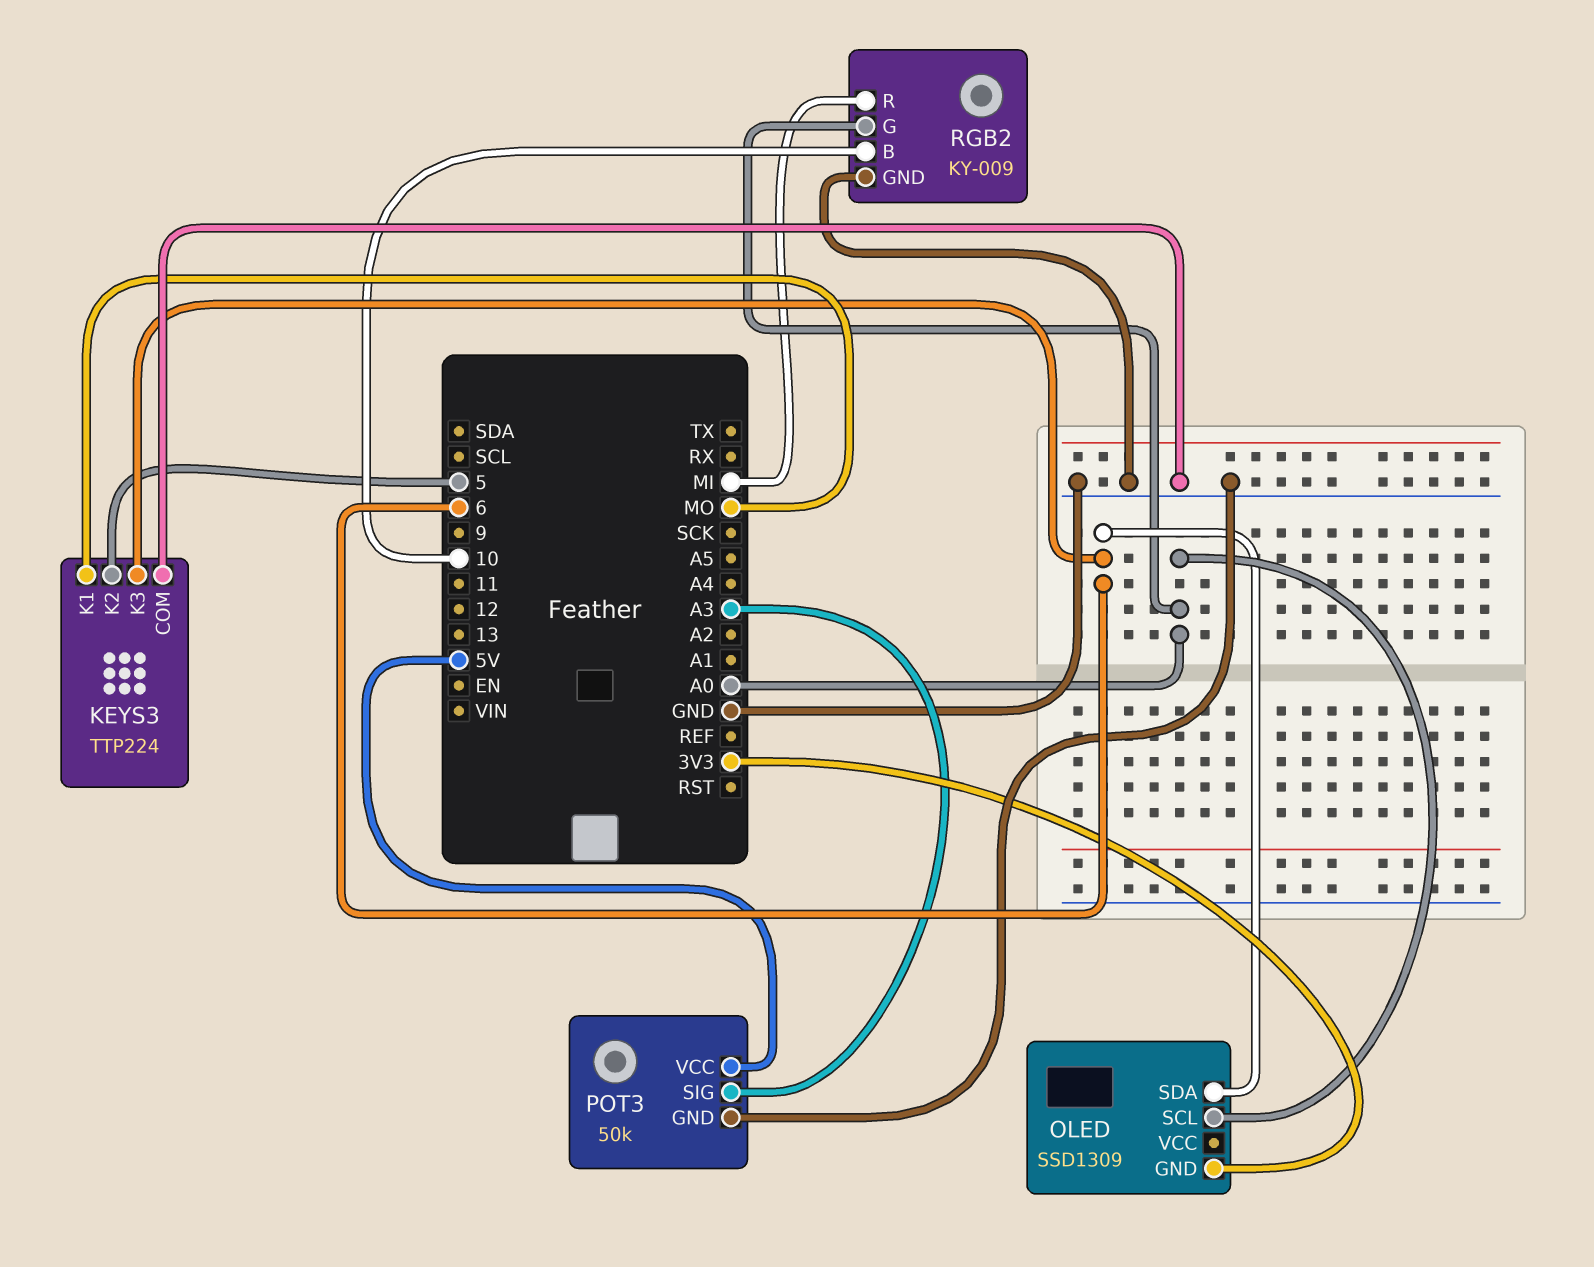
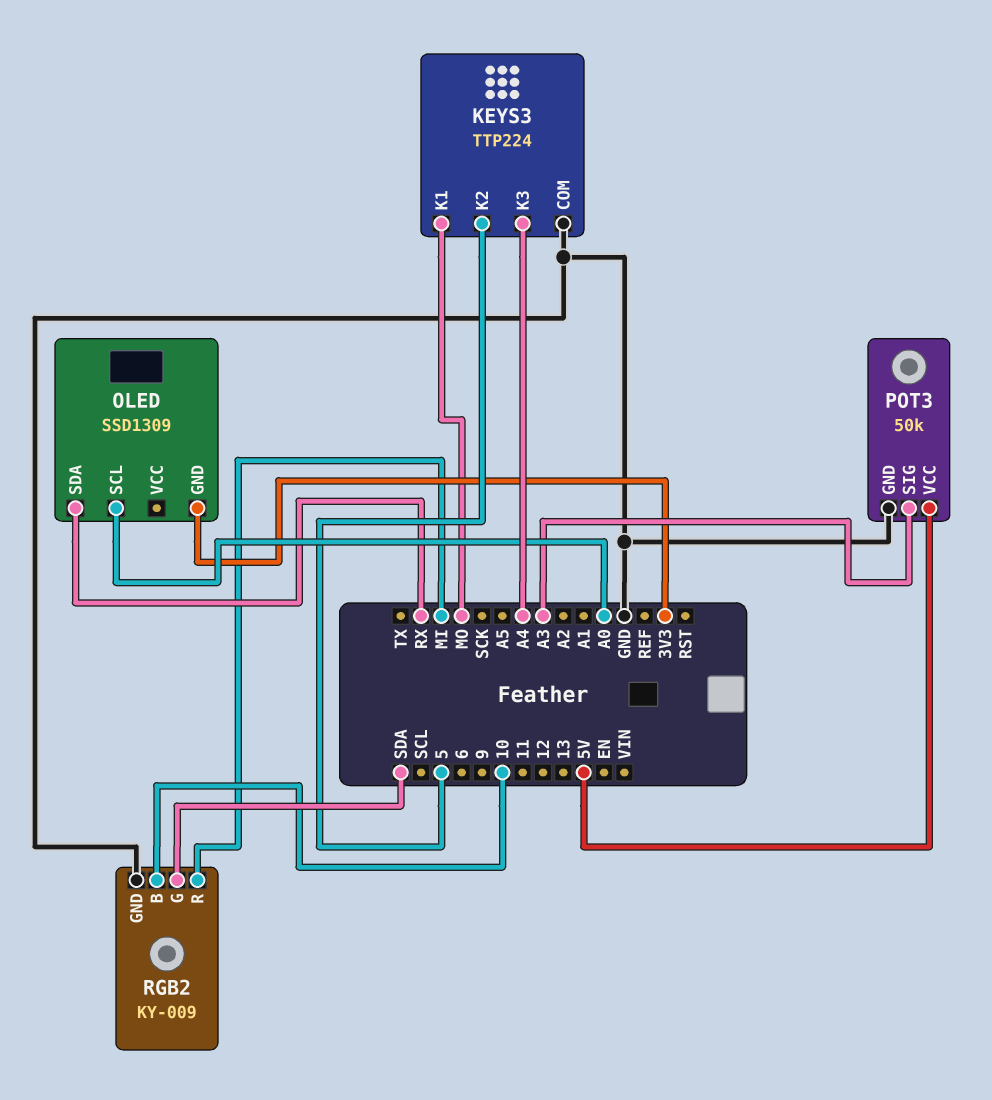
KEYS3 pin K3: 6 -> A4
OLED pin SDA: 6 -> RX
RGB2 pin G: A0 -> SDA

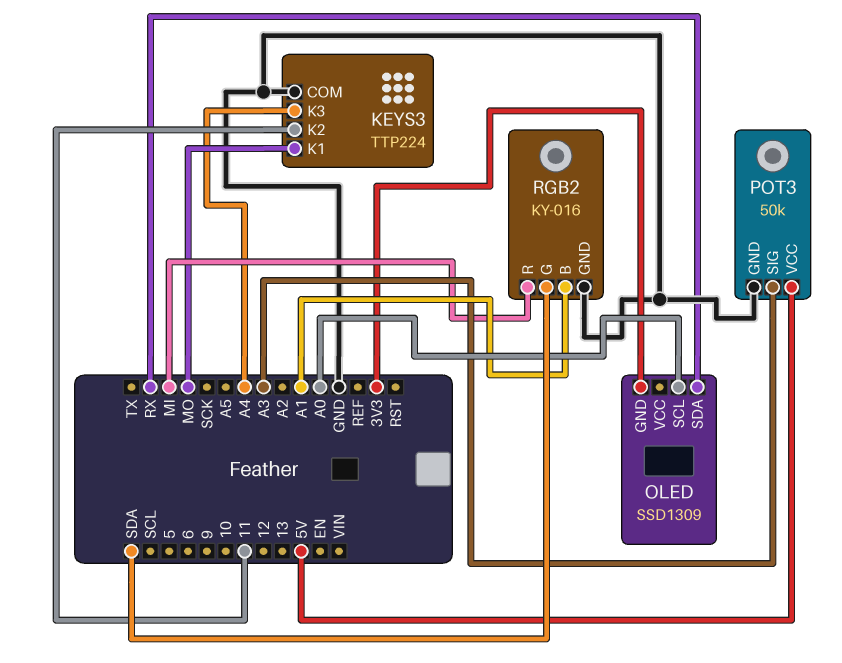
KEYS3 pin K2: 5 -> 11
RGB2: KY-009 -> KY-016
RGB2 pin B: 10 -> A1

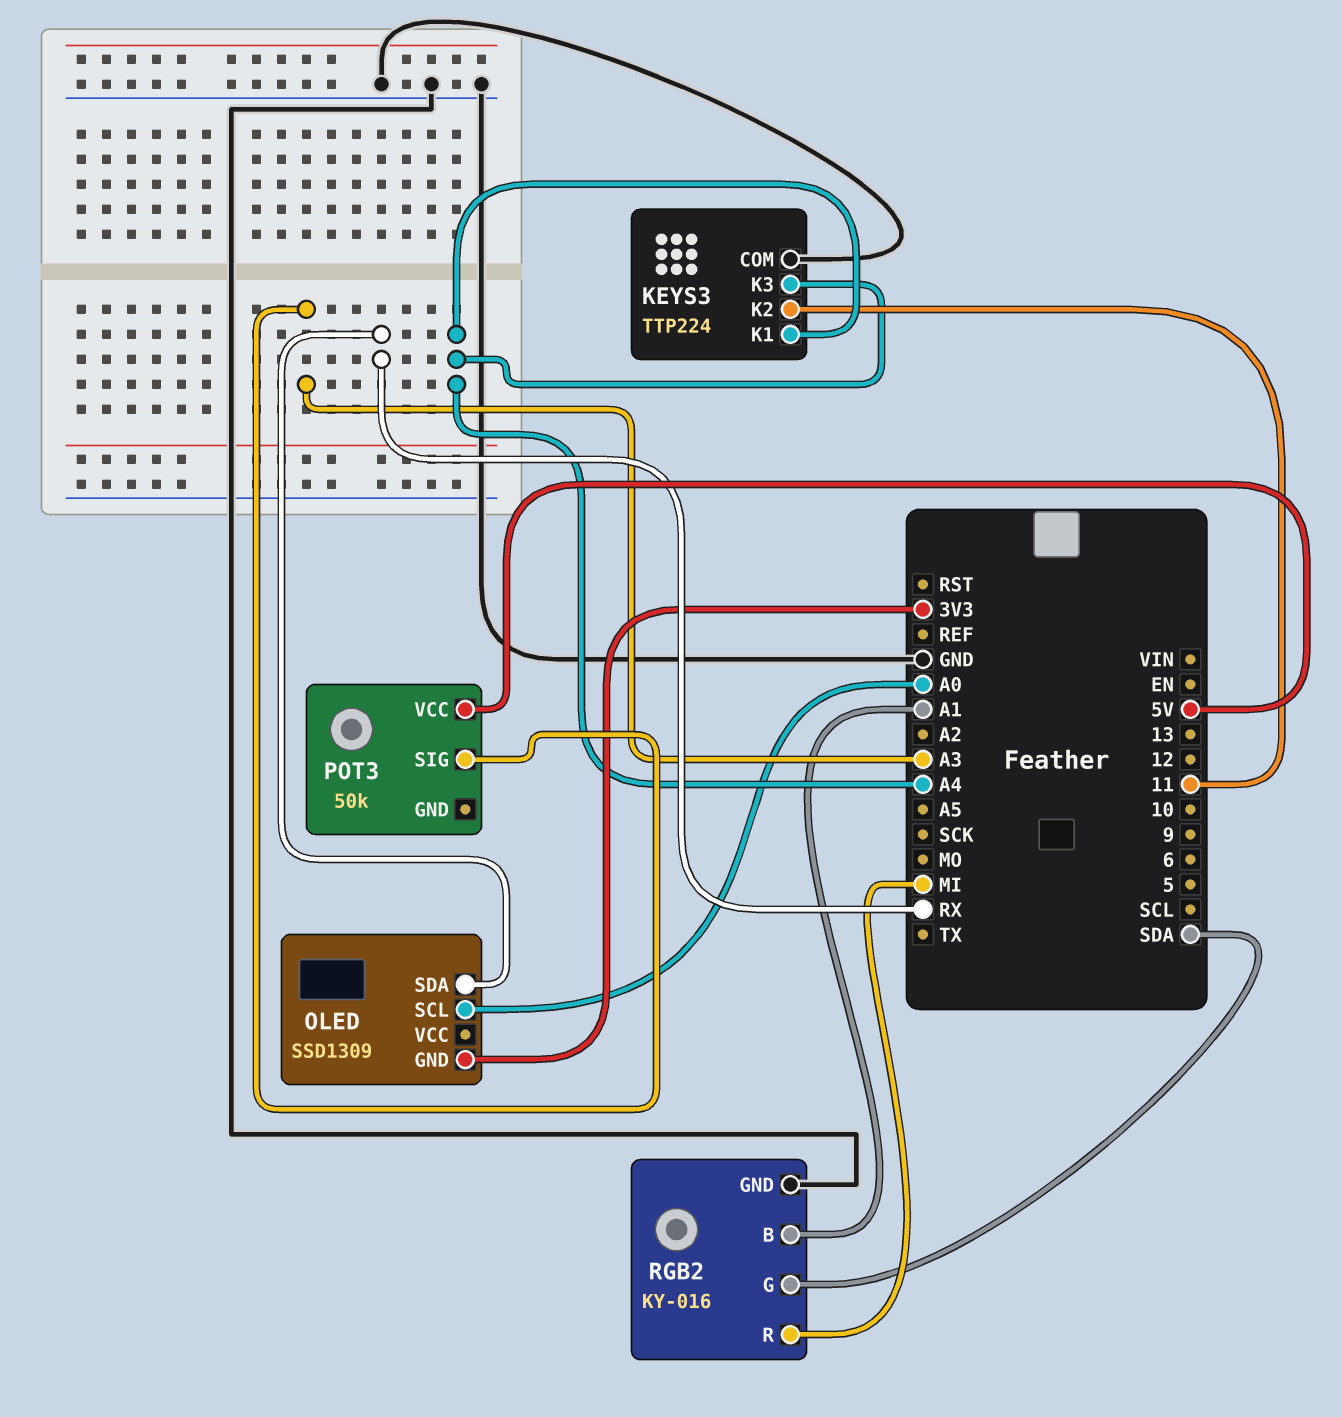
KEYS3 pin K1: MO -> A4
POT3 pin GND: GND -> none

